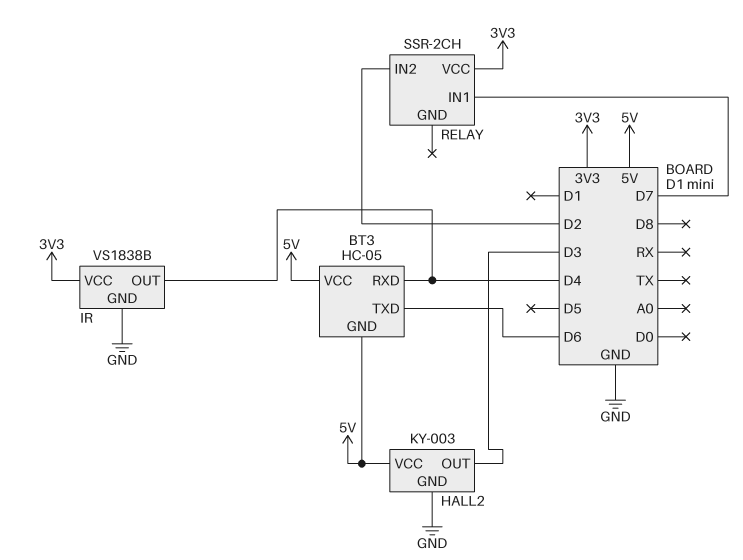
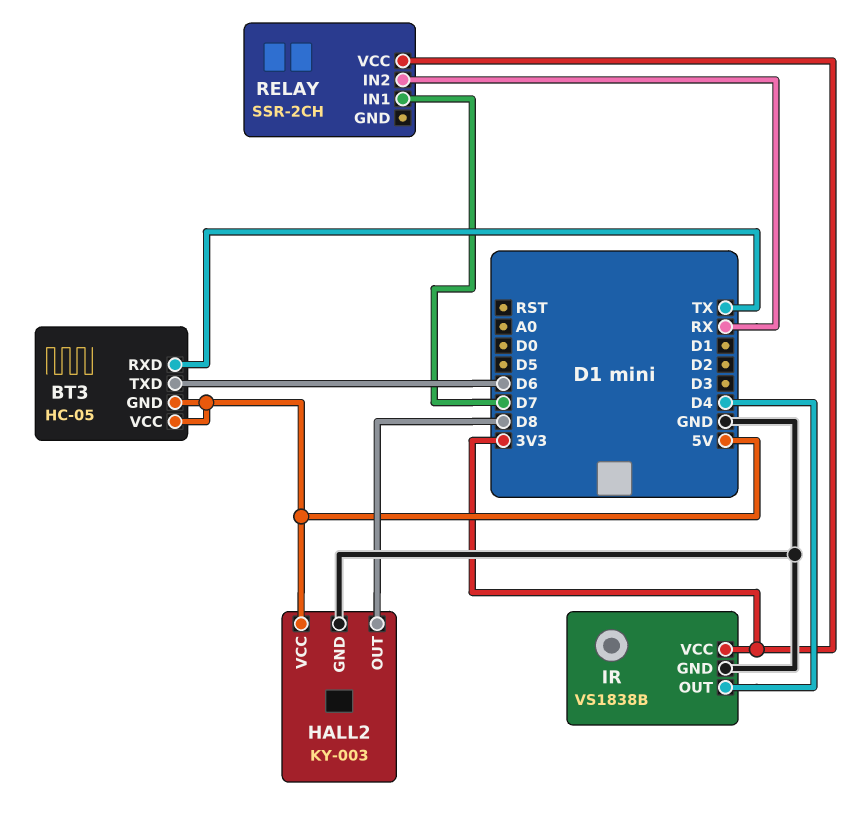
BT3 pin RXD: D4 -> TX
HALL2 pin OUT: D3 -> D8
RELAY pin IN2: D2 -> RX

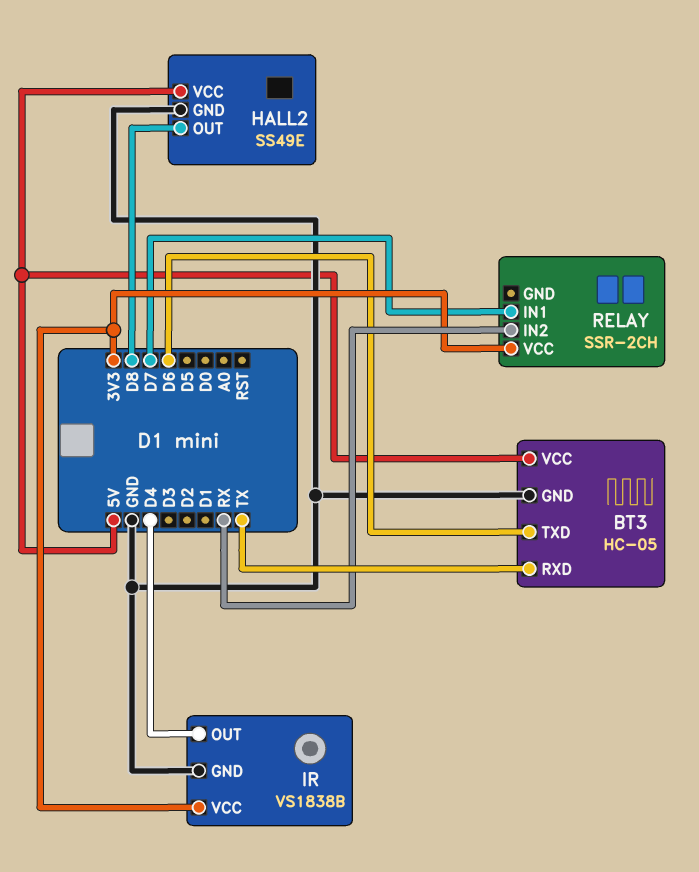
BT3 pin GND: 5V -> GND
HALL2: KY-003 -> SS49E

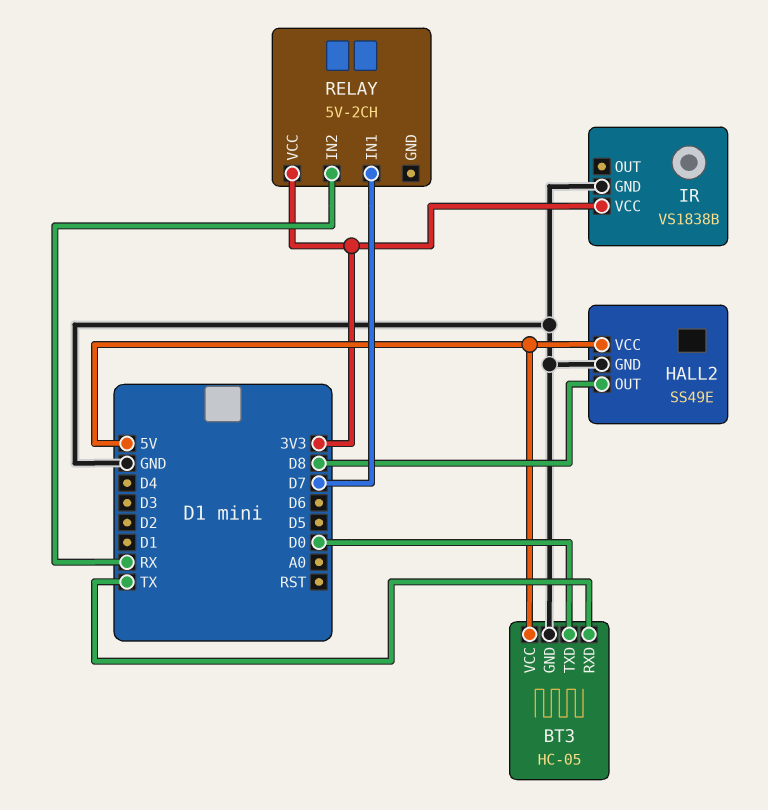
BT3 pin TXD: D6 -> D0
IR pin OUT: D4 -> none
RELAY: SSR-2CH -> 5V-2CH

